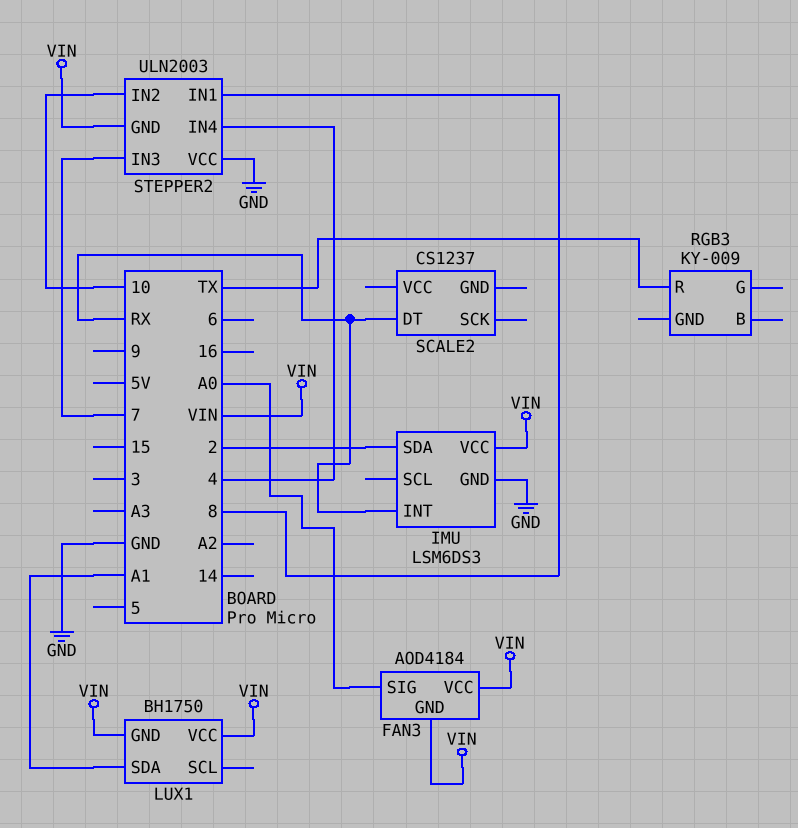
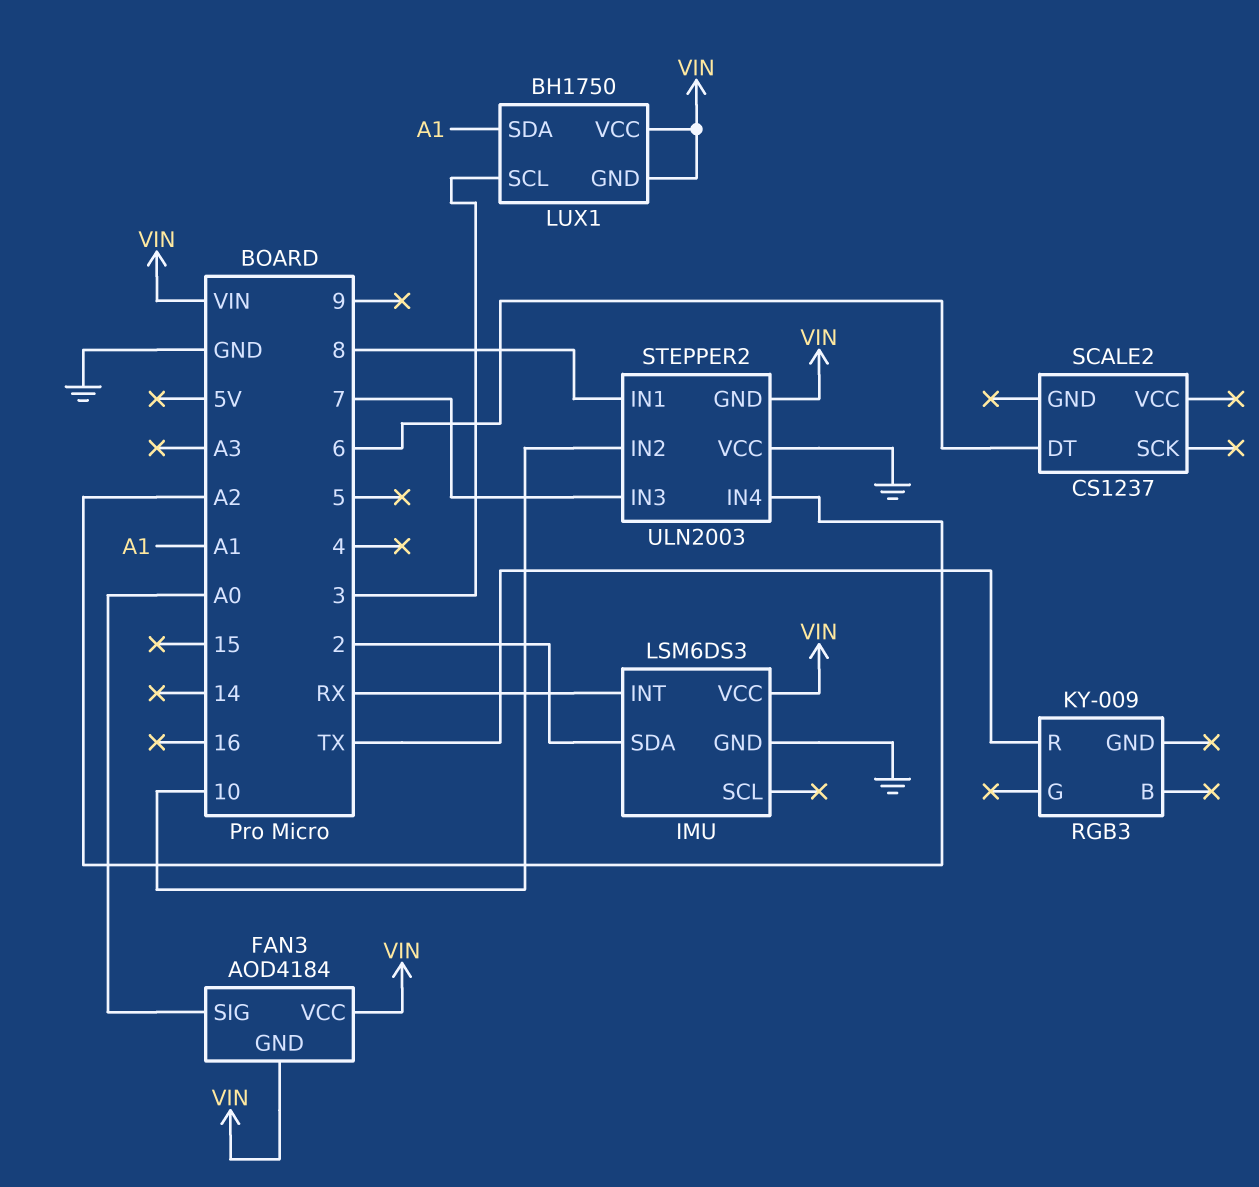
LUX1 pin SCL: none -> 3
SCALE2 pin DT: RX -> 6
STEPPER2 pin IN4: 4 -> A2

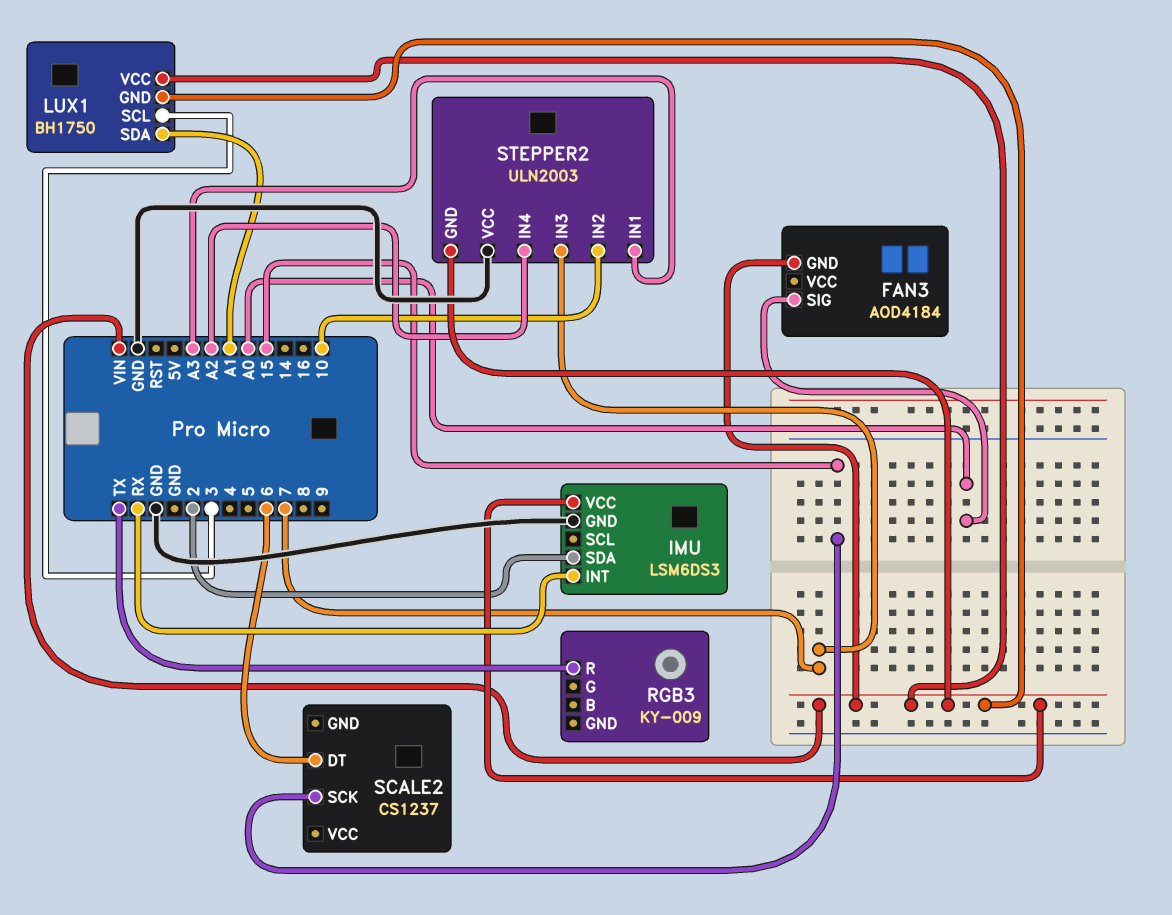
FAN3 pin VCC: VIN -> none
SCALE2 pin SCK: none -> 15
STEPPER2 pin IN1: 8 -> A3

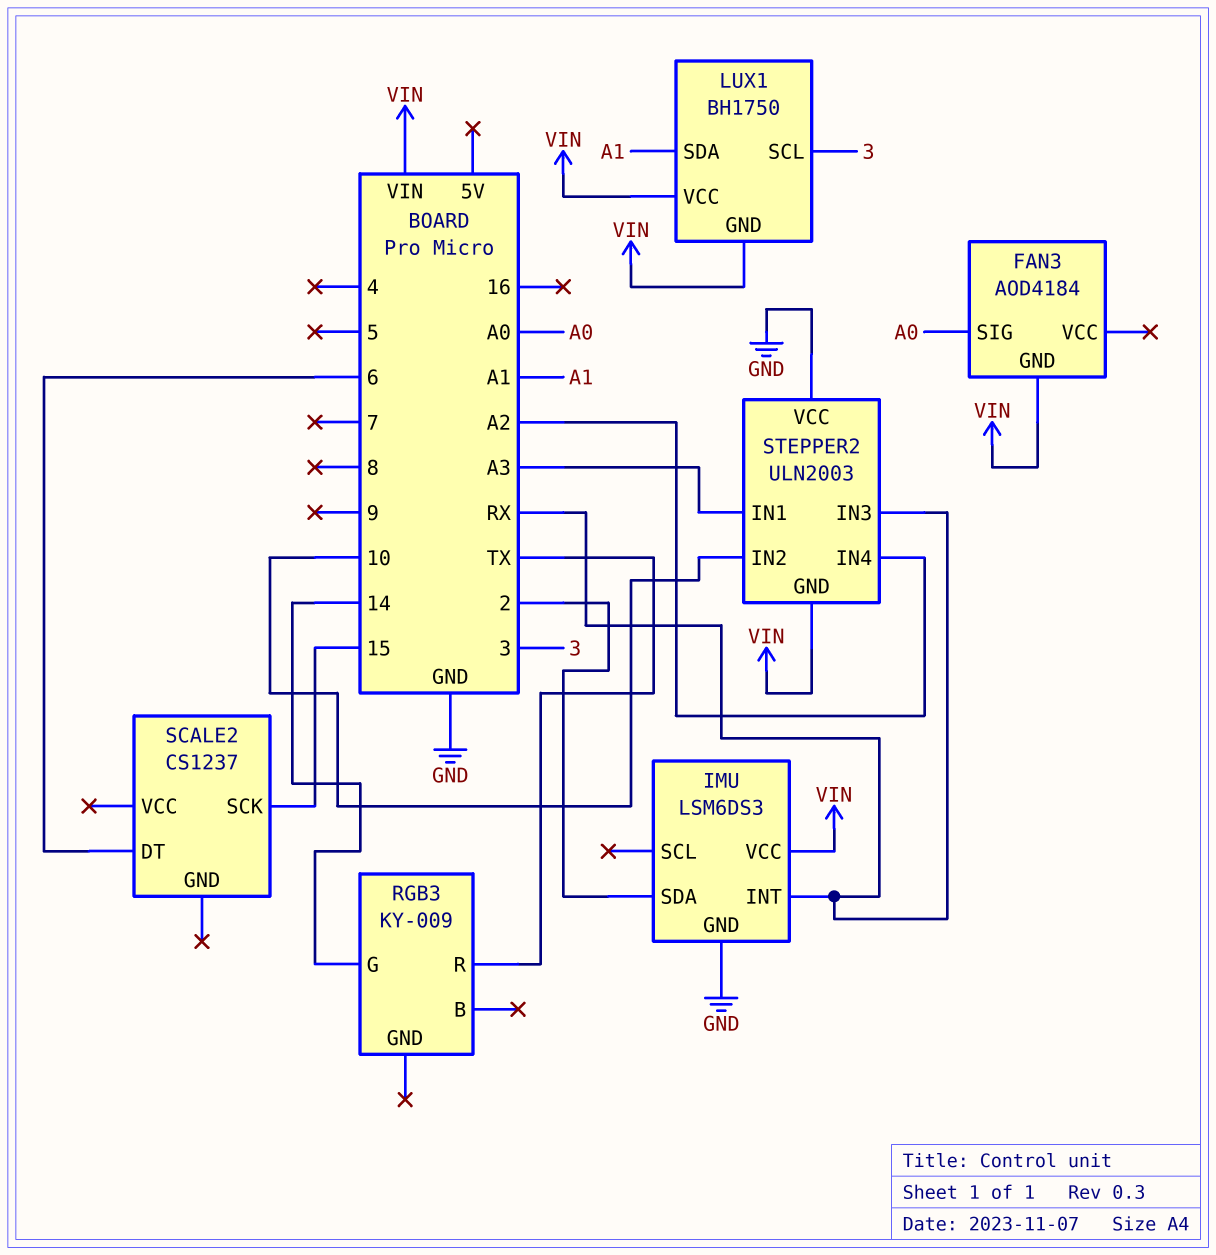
RGB3 pin G: none -> 14
STEPPER2 pin IN3: 7 -> RX

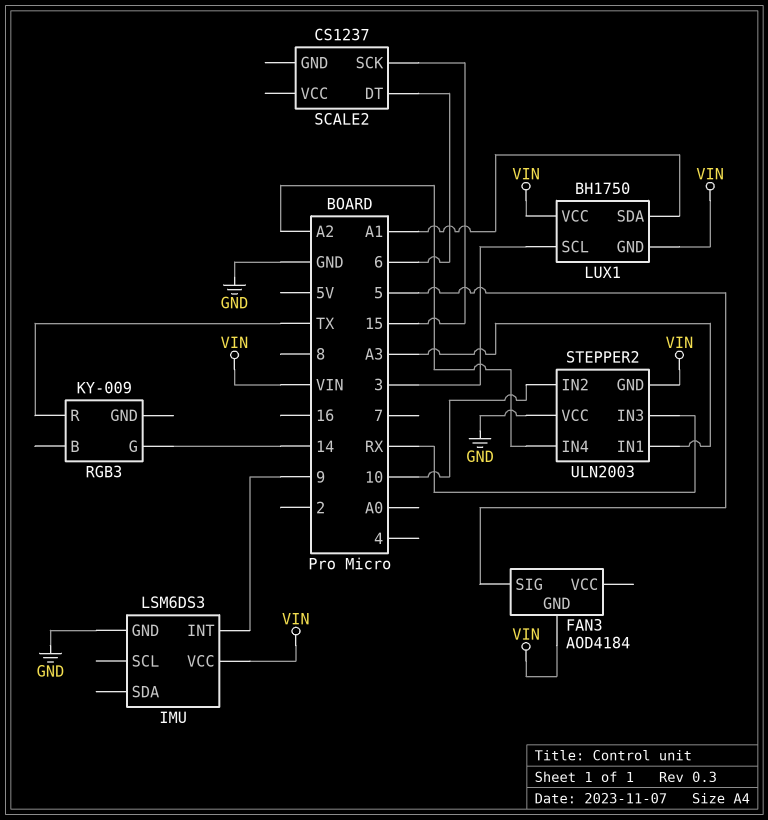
FAN3 pin SIG: A0 -> 5
IMU pin INT: RX -> 9
IMU pin SDA: 2 -> none

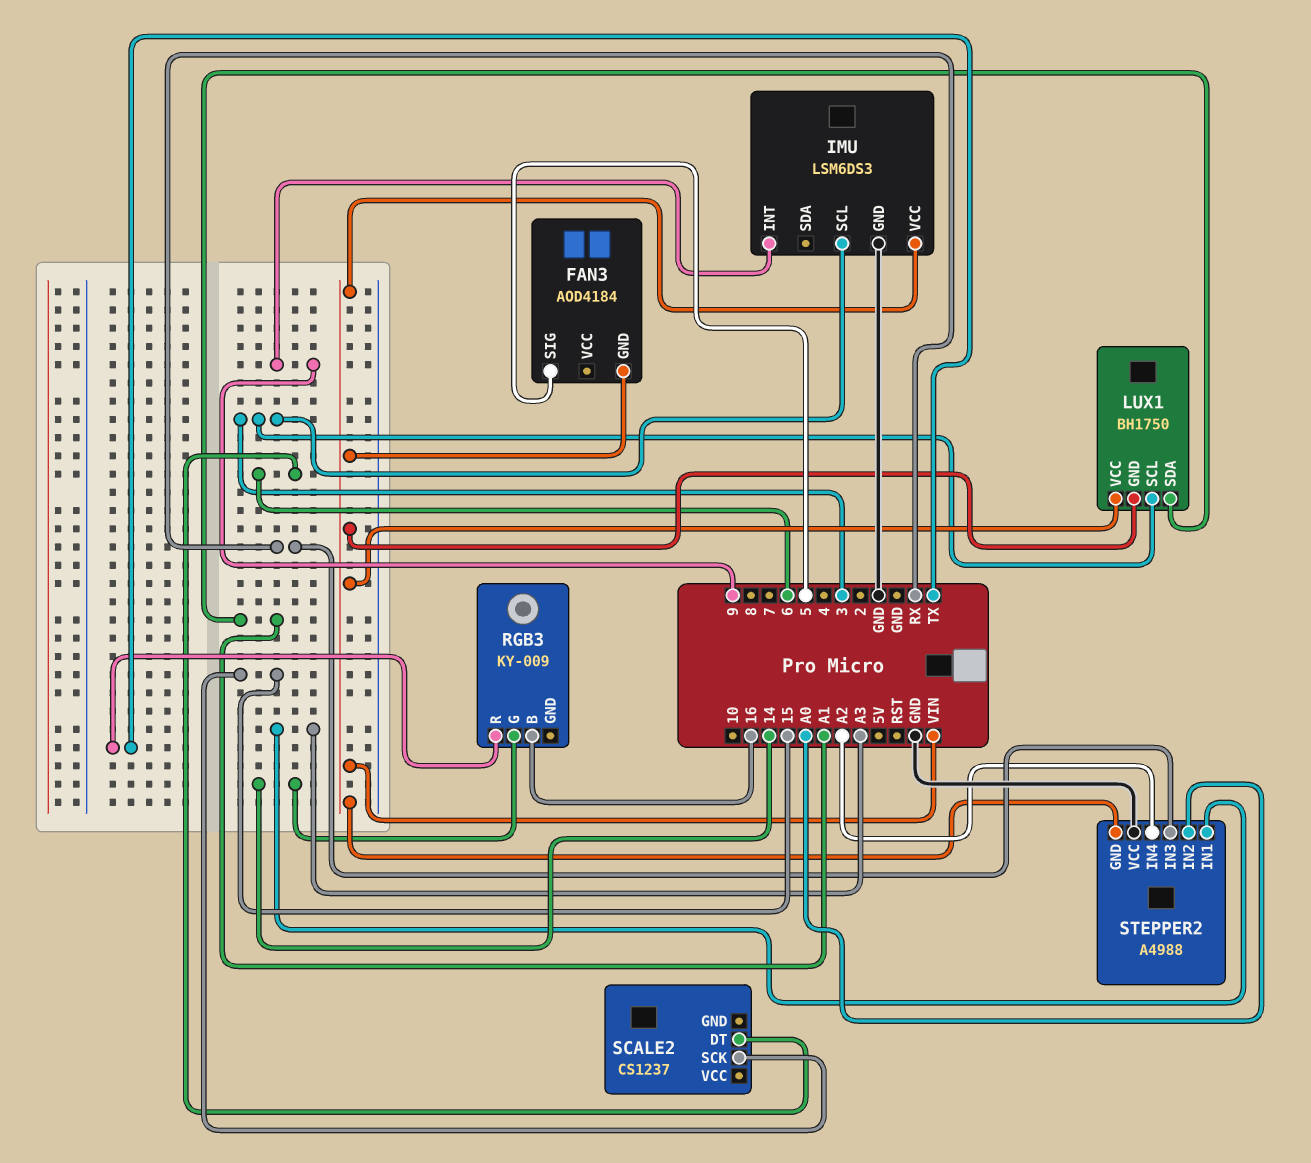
IMU pin SCL: none -> 3
RGB3 pin B: none -> 16
STEPPER2: ULN2003 -> A4988
STEPPER2 pin IN2: 10 -> A0

